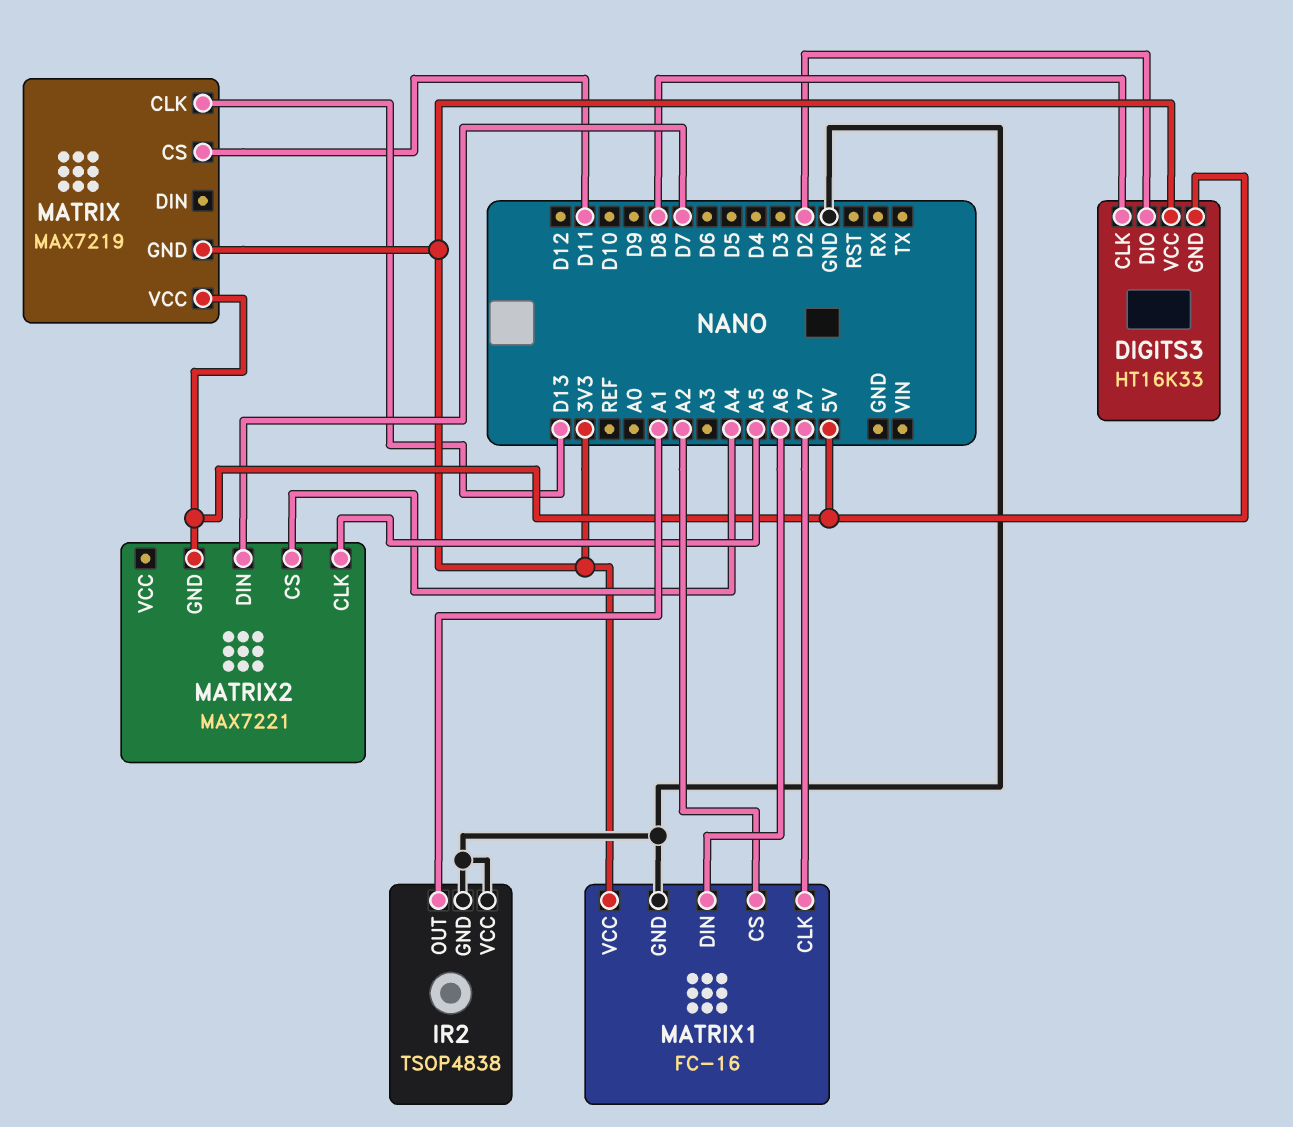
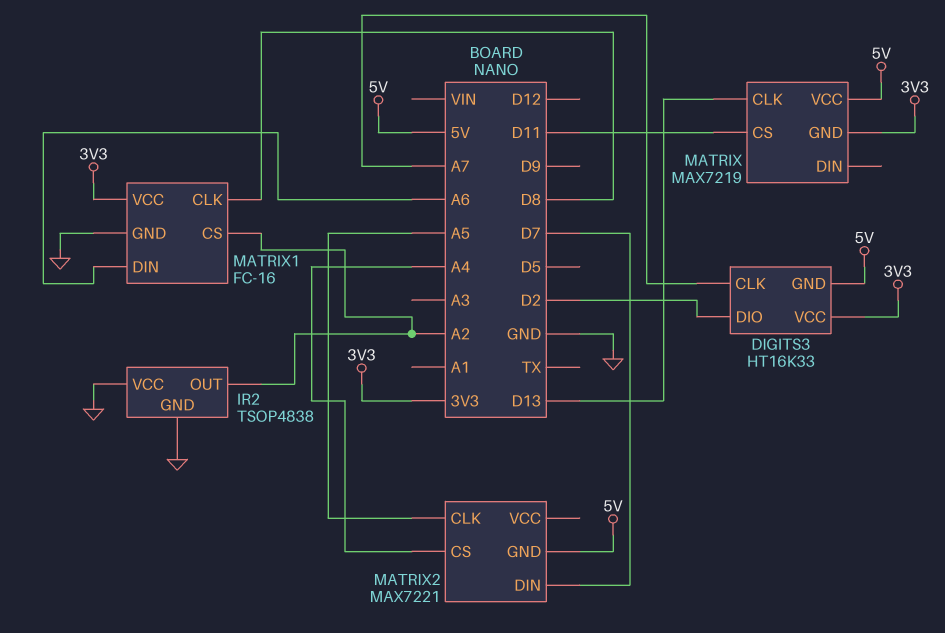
DIGITS3 pin CLK: D8 -> A7
IR2 pin OUT: A1 -> A2
MATRIX1 pin CLK: A7 -> D8

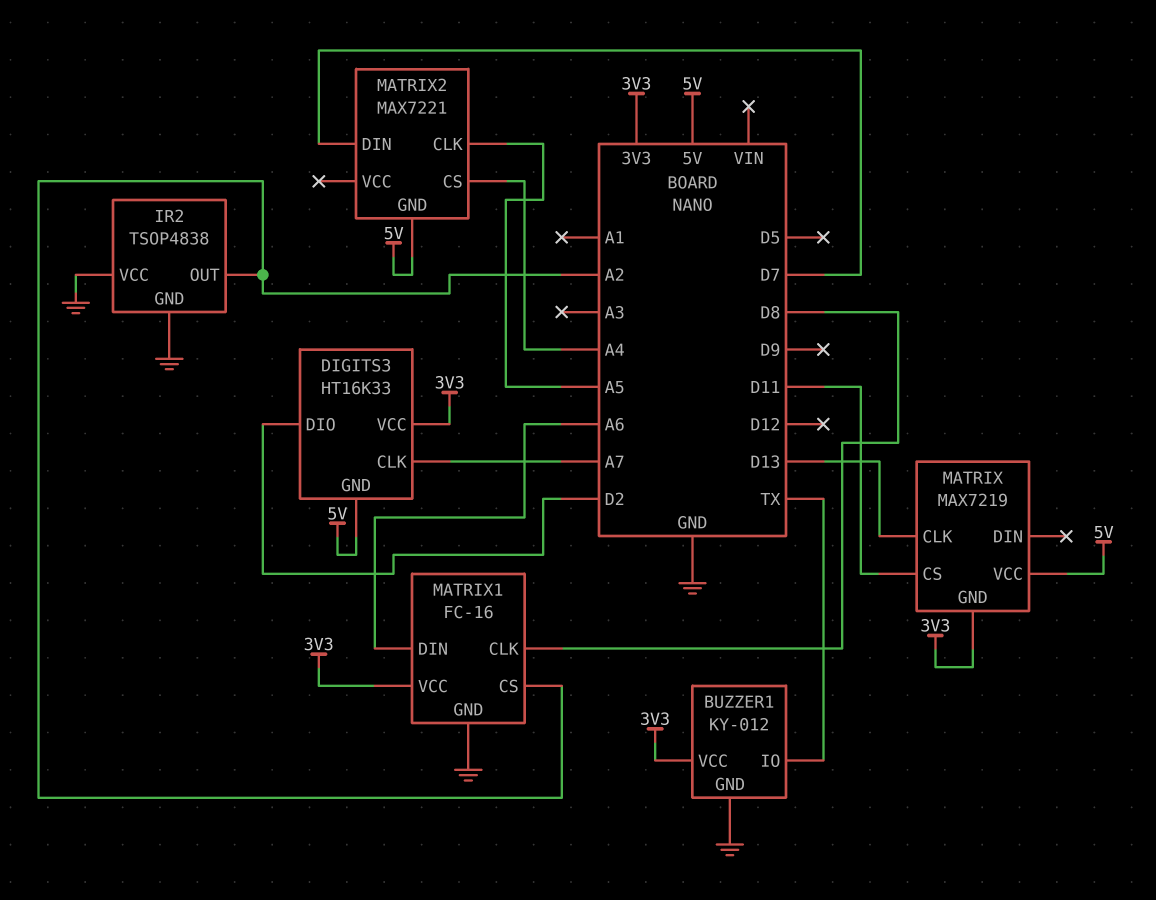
BUZZER1: none -> KY-012
BUZZER1 pin GND: none -> GND
BUZZER1 pin IO: none -> TX
BUZZER1 pin VCC: none -> 3V3

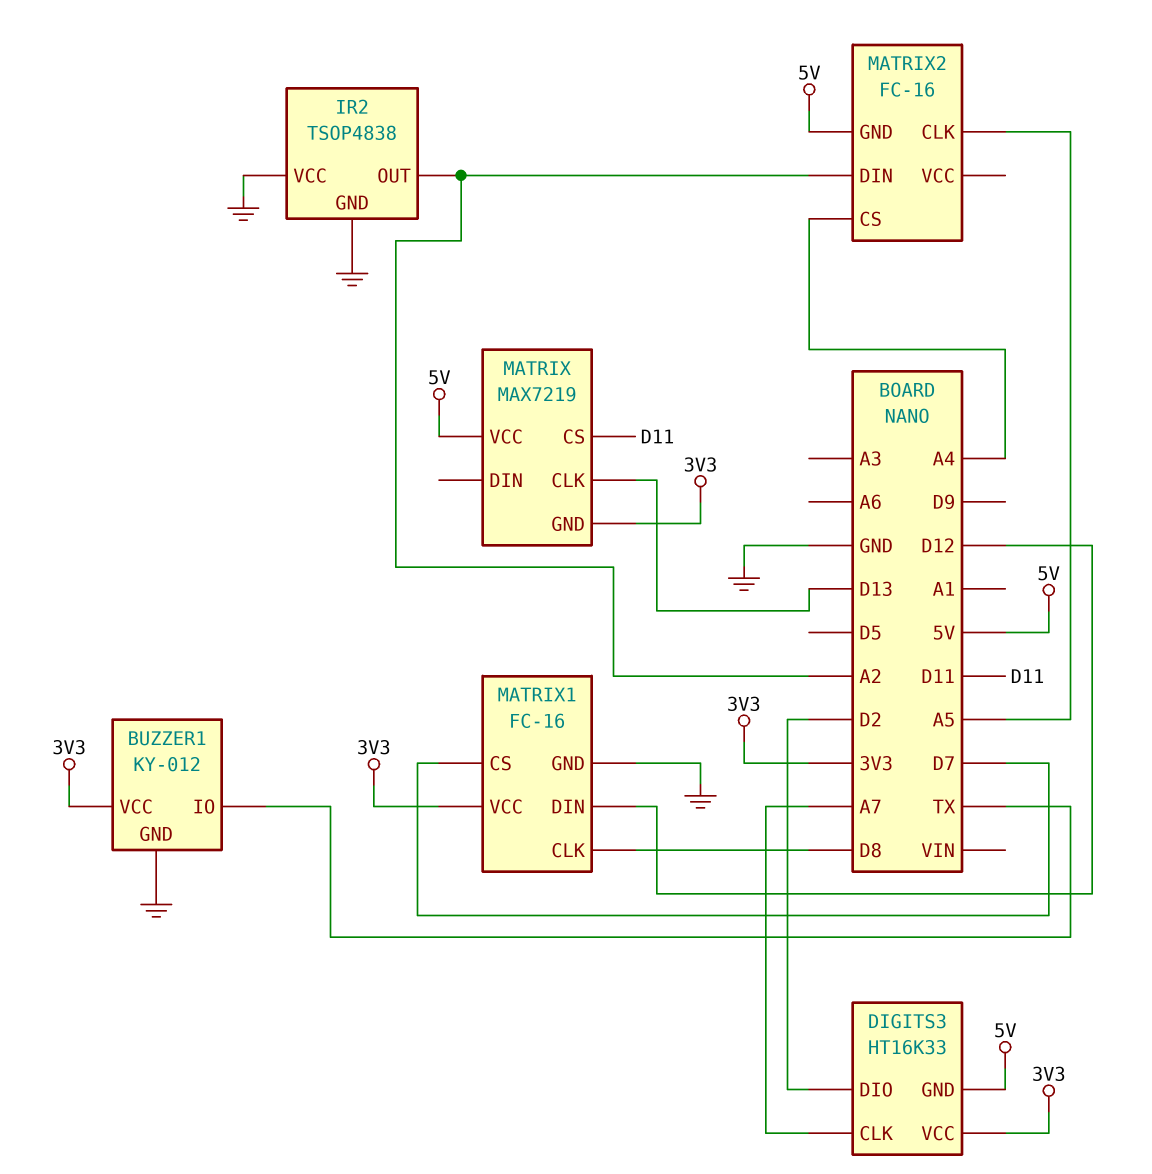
MATRIX1 pin CS: A2 -> D7
MATRIX1 pin DIN: A6 -> D12
MATRIX2: MAX7221 -> FC-16
MATRIX2 pin DIN: D7 -> A2

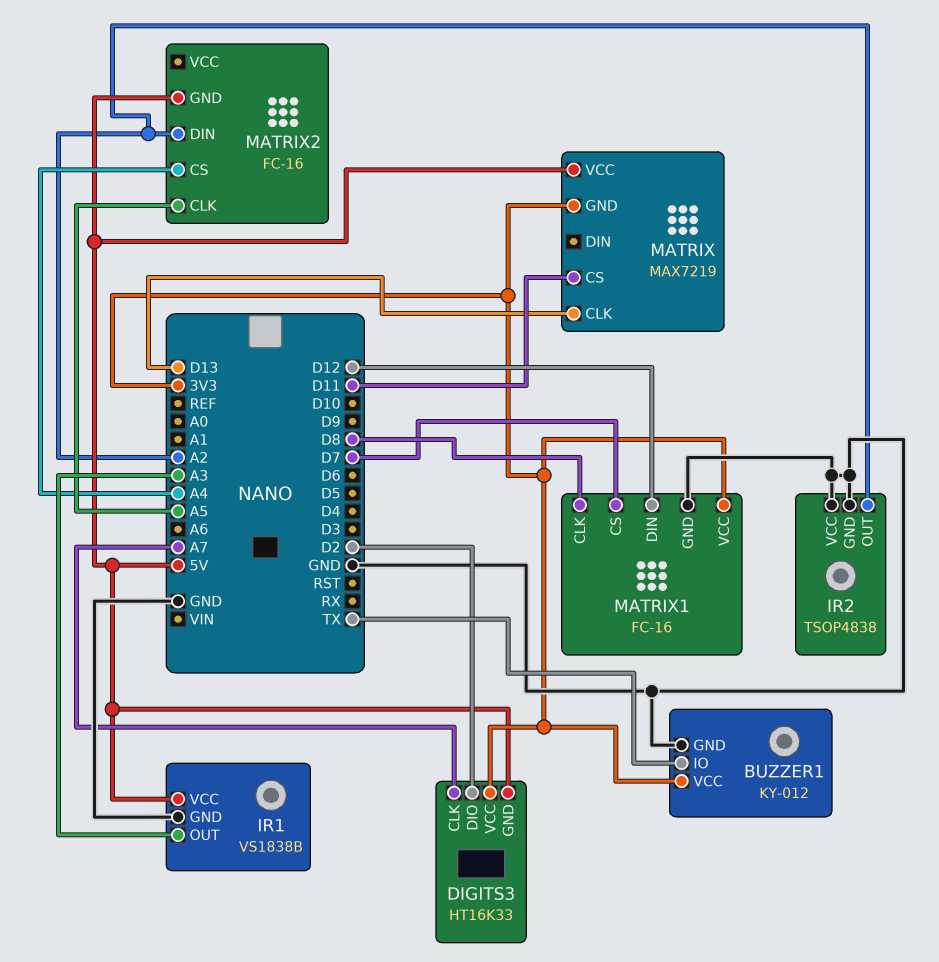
IR1: none -> VS1838B
IR1 pin GND: none -> GND
IR1 pin OUT: none -> A3
IR1 pin VCC: none -> 5V

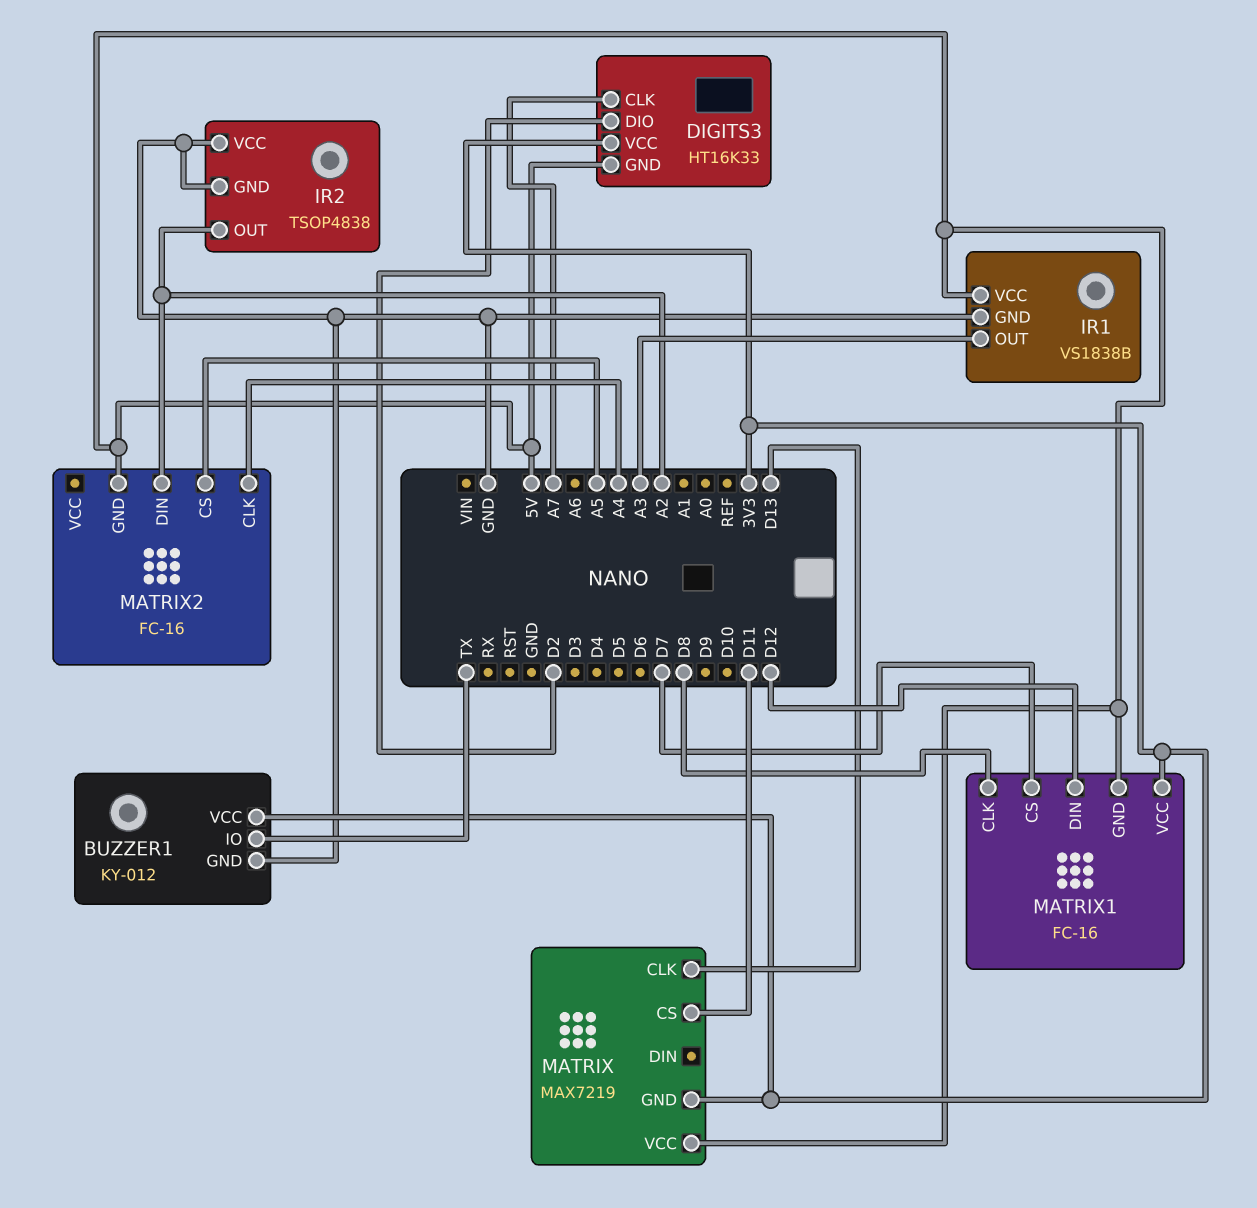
MATRIX1 pin GND: GND -> 5V
MATRIX2 pin CLK: A5 -> A4
MATRIX2 pin CS: A4 -> A5

